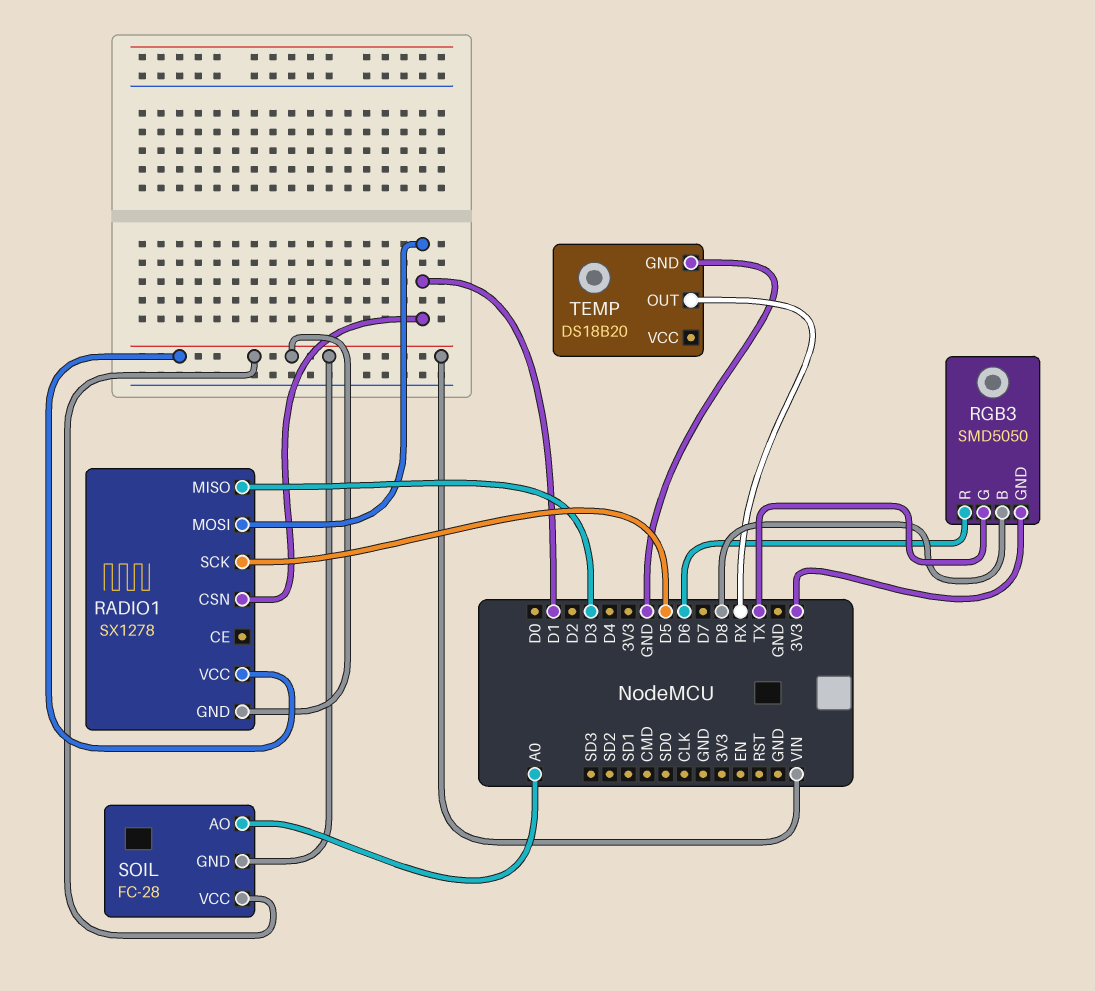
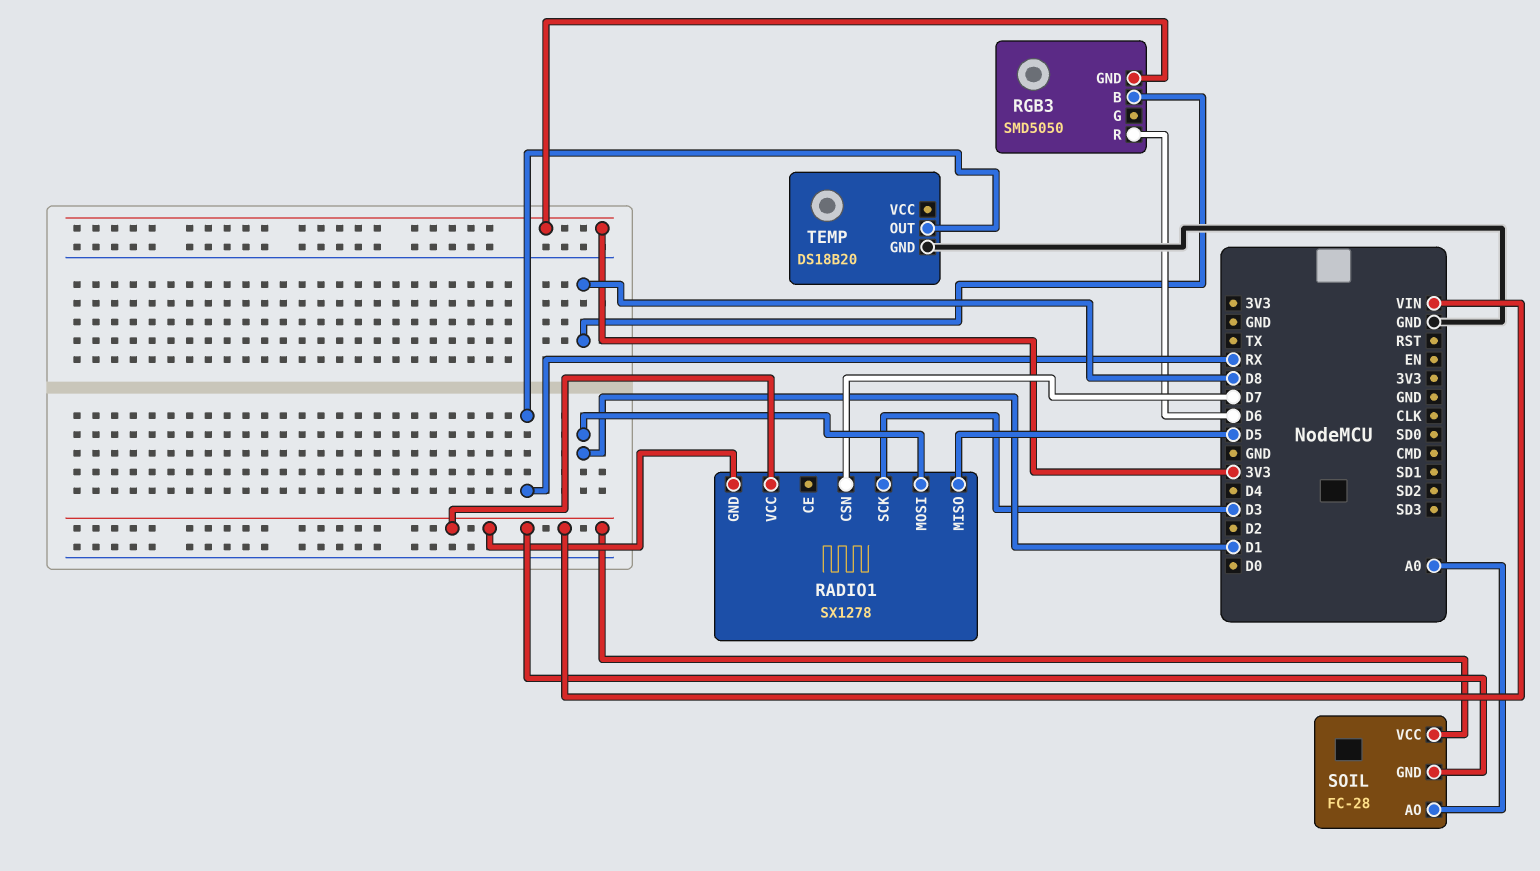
RADIO1 pin CSN: D1 -> D7
RADIO1 pin MISO: D3 -> D5
RADIO1 pin SCK: D5 -> D3
RGB3 pin G: TX -> none

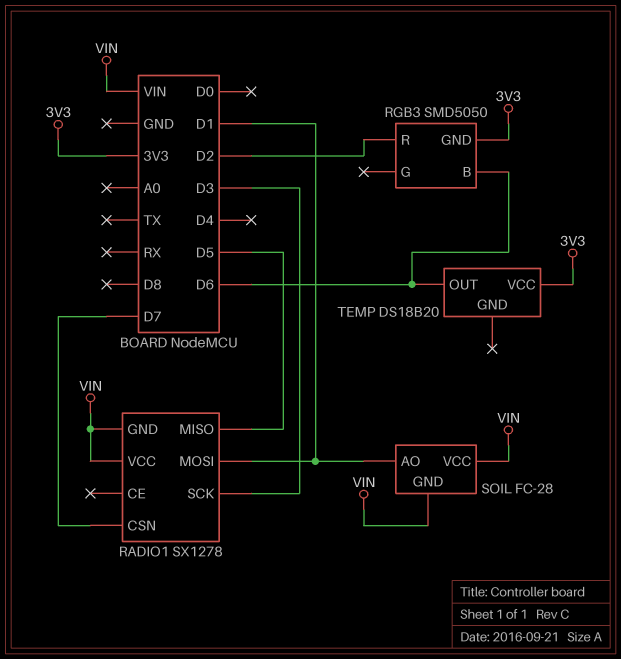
RGB3 pin B: D8 -> D6
RGB3 pin R: D6 -> D2
SOIL pin AO: A0 -> D1
TEMP pin GND: GND -> none
TEMP pin OUT: RX -> D6
TEMP pin VCC: none -> 3V3

